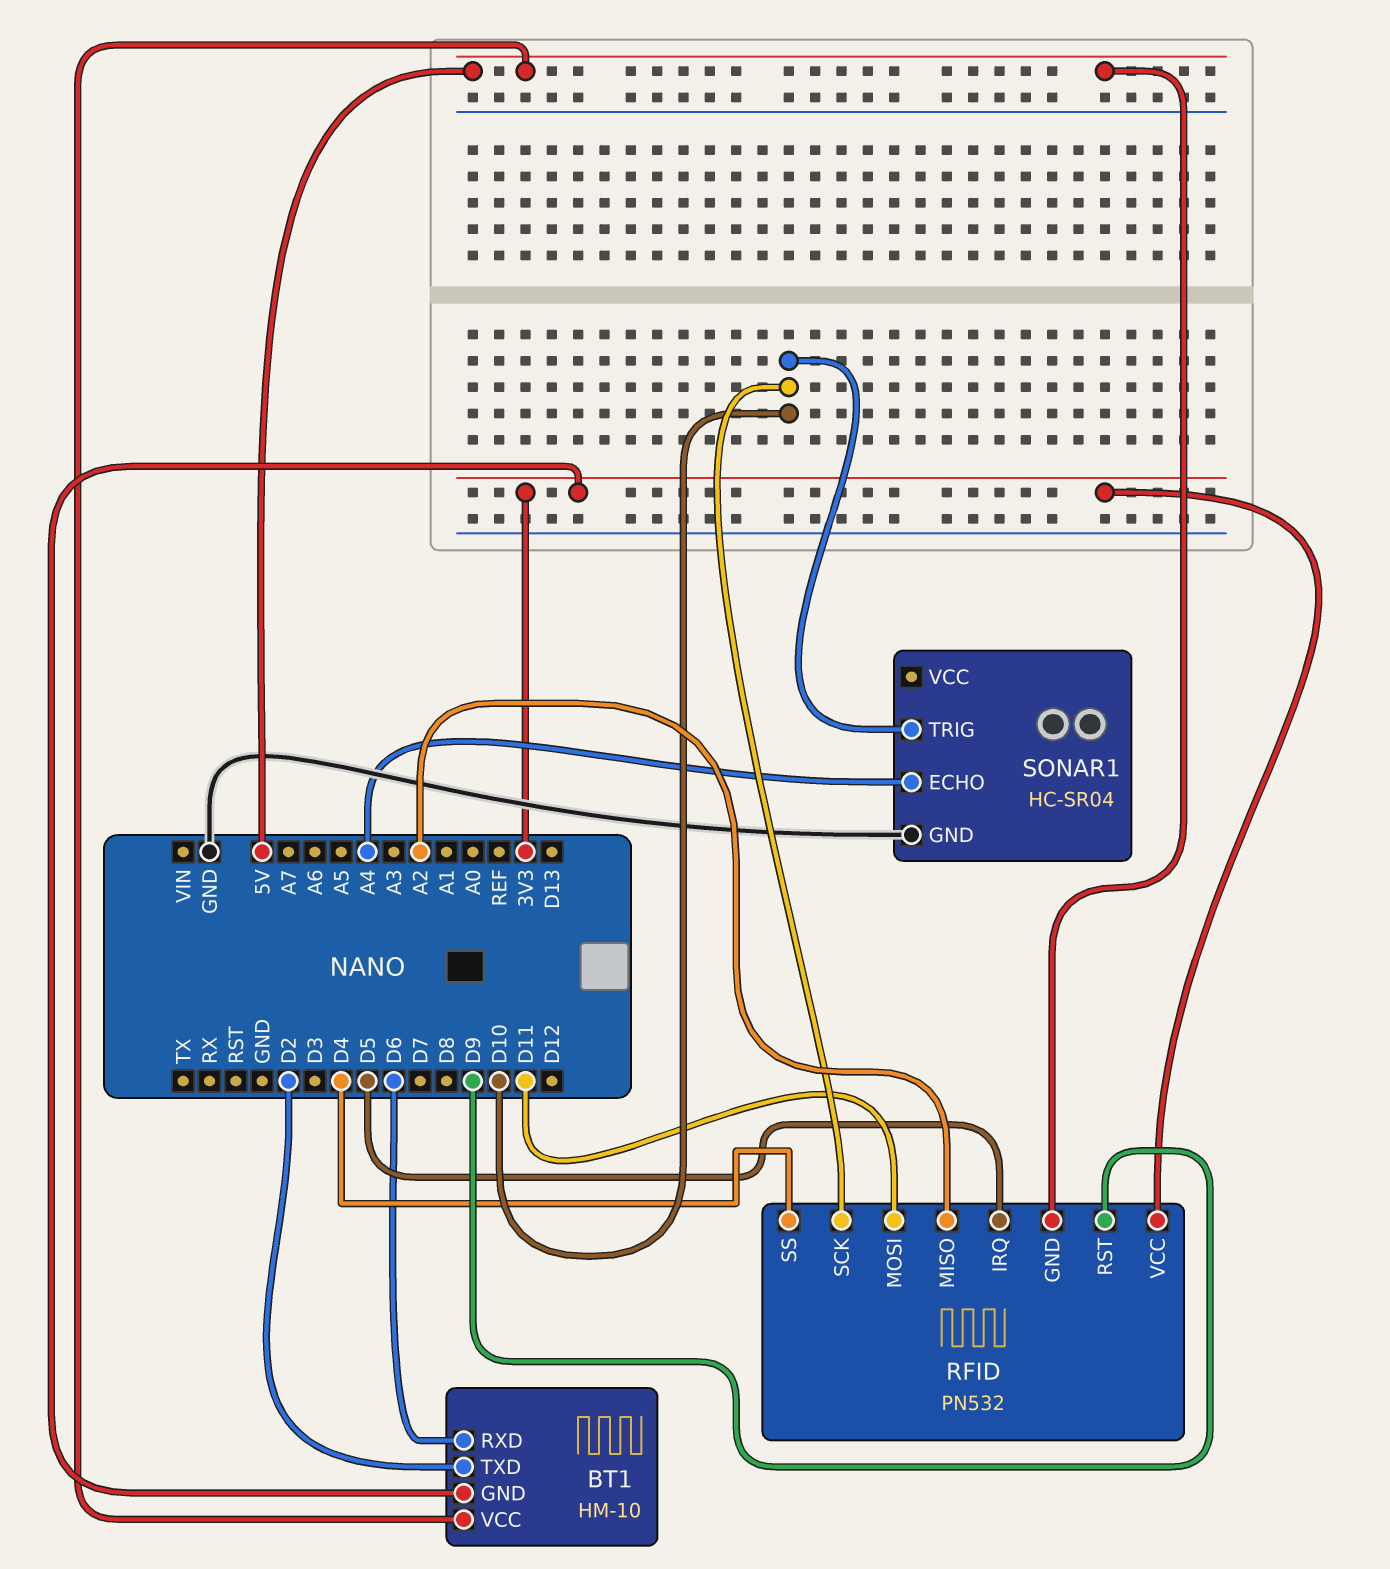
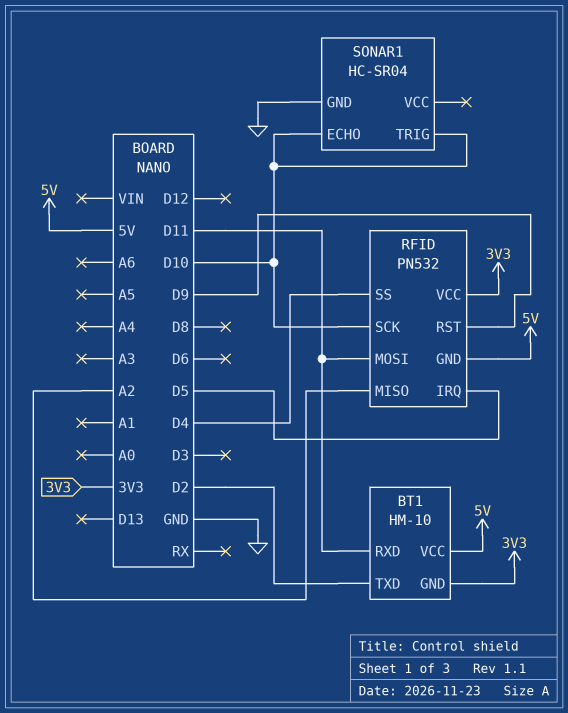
BT1 pin RXD: D6 -> D11
SONAR1 pin ECHO: A4 -> D10

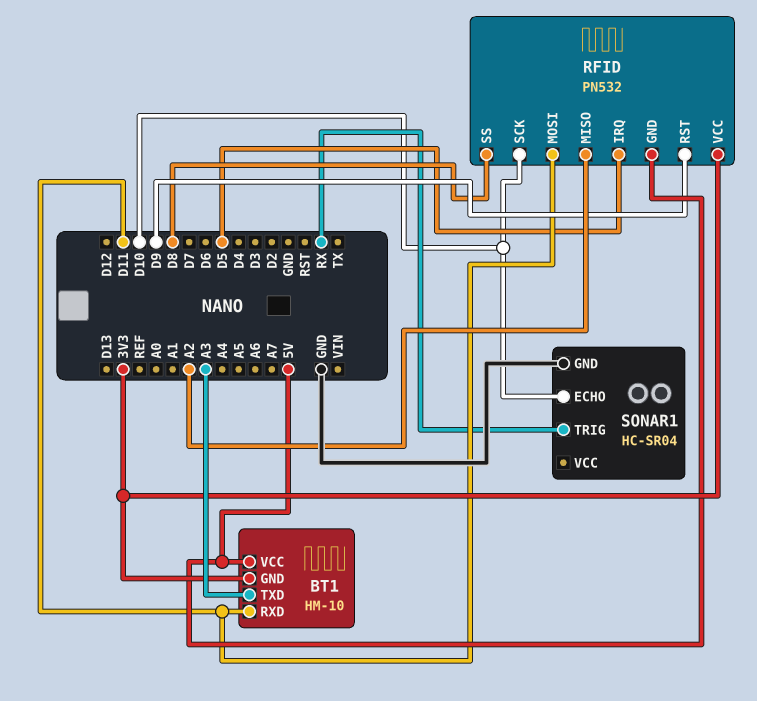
BT1 pin TXD: D2 -> A3
RFID pin SS: D4 -> D8
SONAR1 pin TRIG: D10 -> RX

